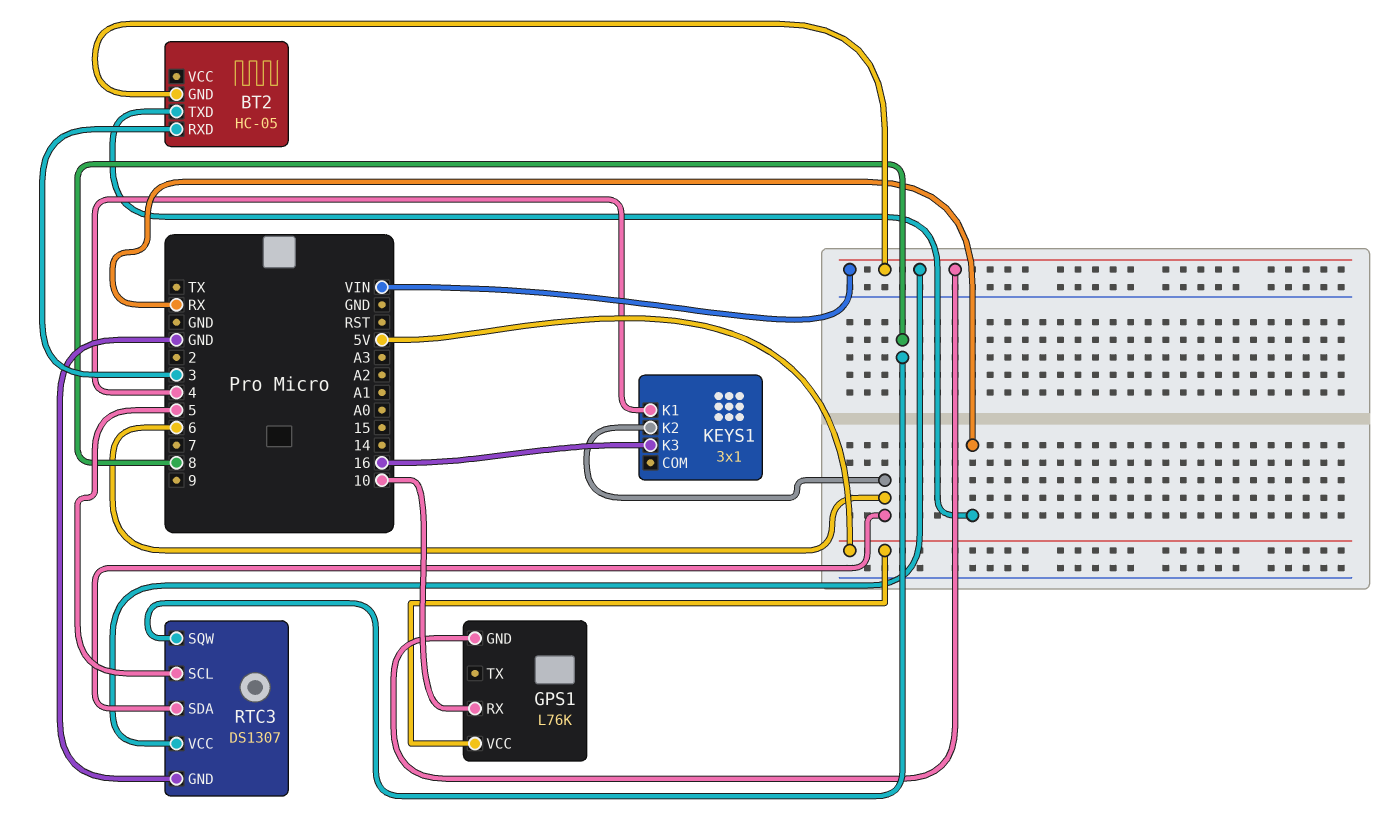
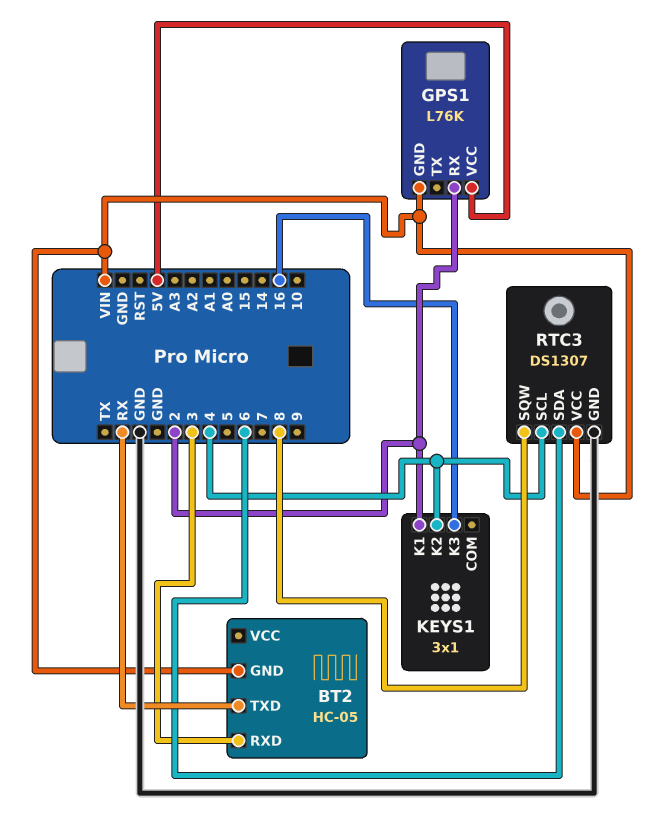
GPS1 pin RX: 10 -> 2
KEYS1 pin K1: 4 -> 2
KEYS1 pin K2: 6 -> 4
RTC3 pin SCL: 5 -> 4

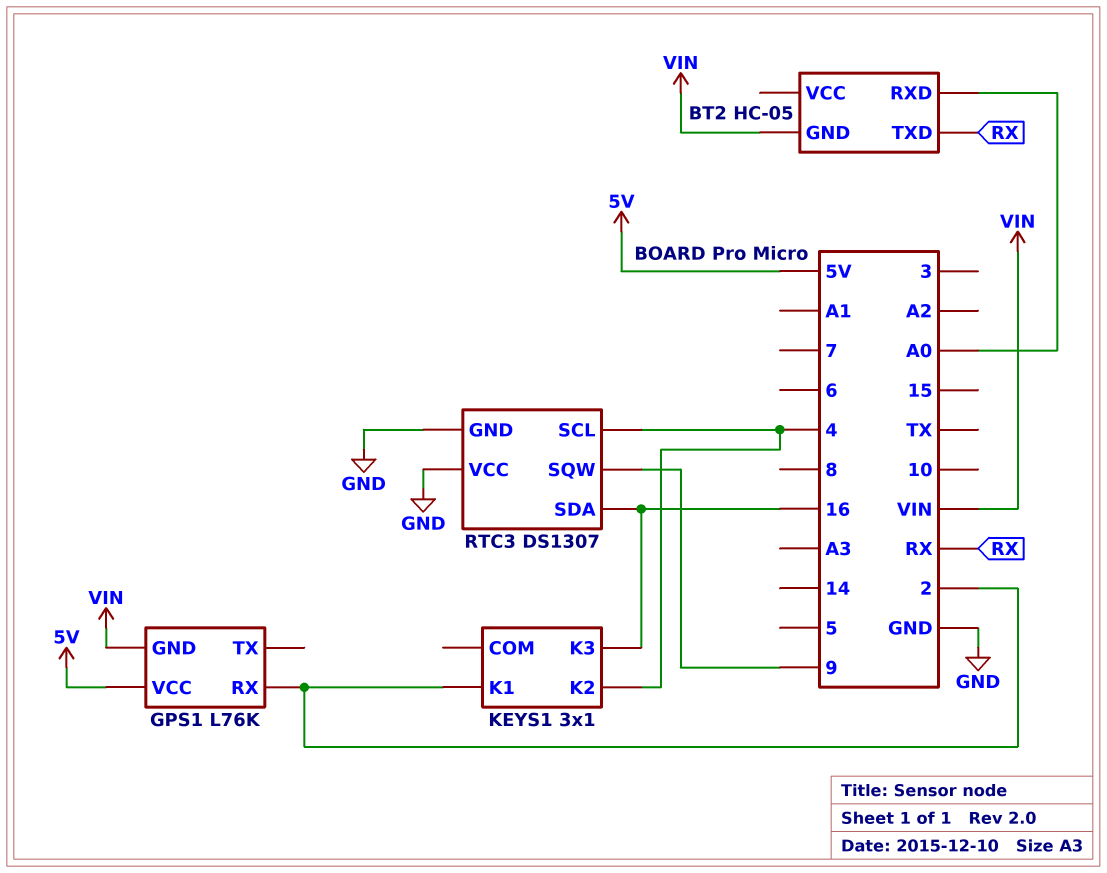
BT2 pin RXD: 3 -> A0
RTC3 pin SDA: 6 -> 16
RTC3 pin SQW: 8 -> 9
RTC3 pin VCC: VIN -> GND

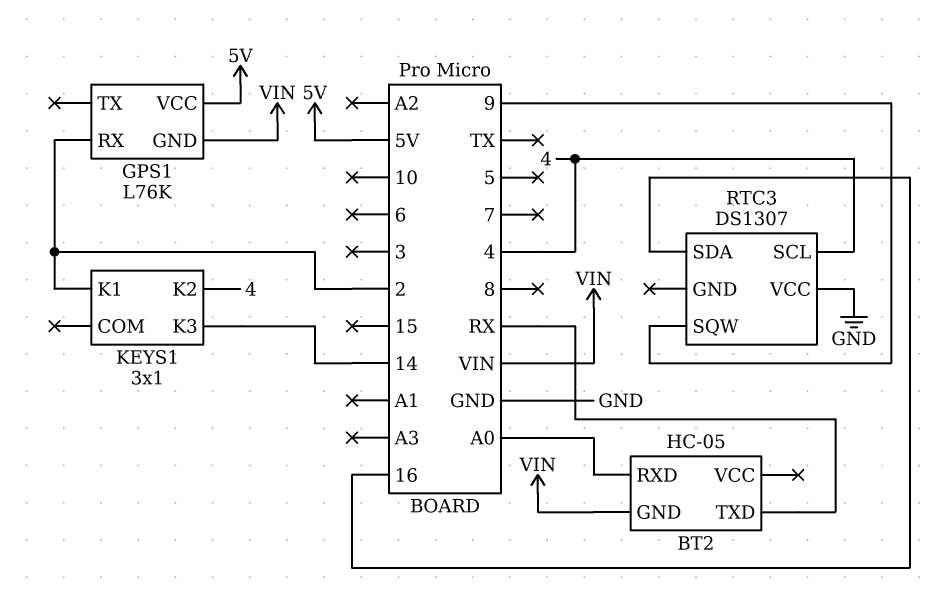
KEYS1 pin K3: 16 -> 14
RTC3 pin GND: GND -> none

